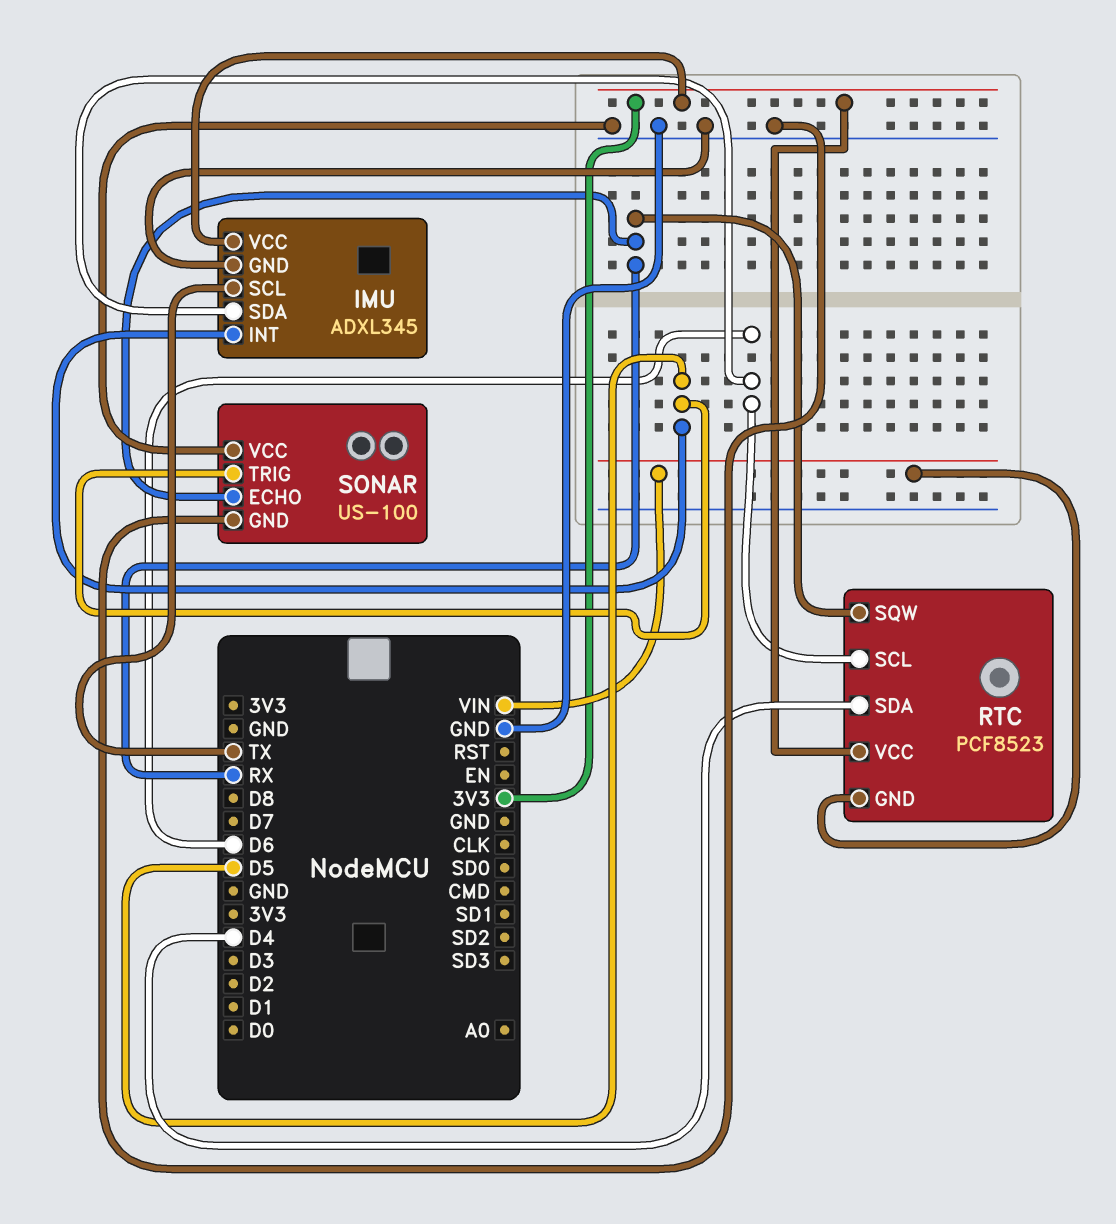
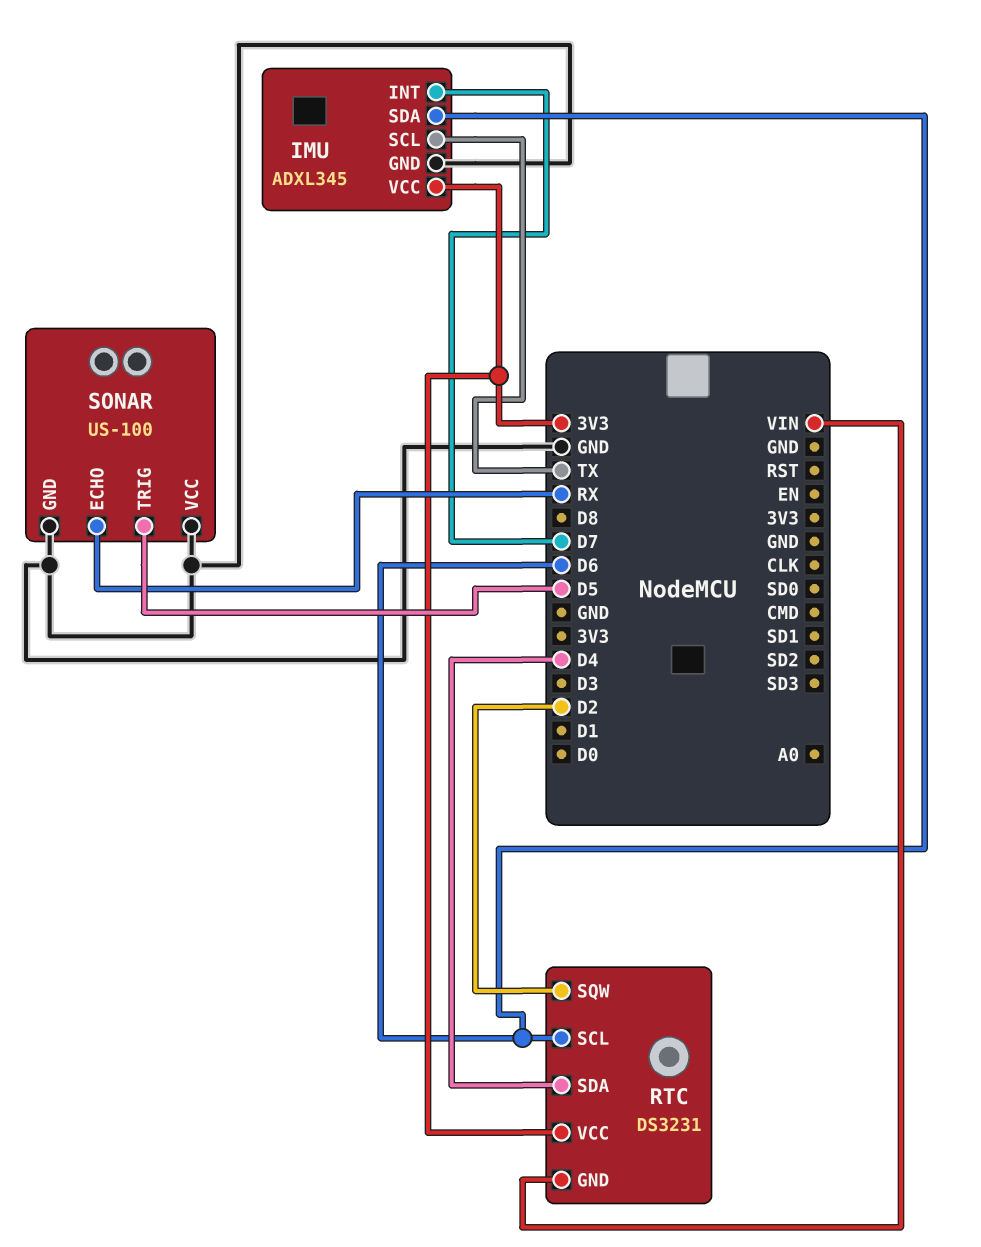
IMU pin INT: D5 -> D7
RTC: PCF8523 -> DS3231
RTC pin SQW: RX -> D2

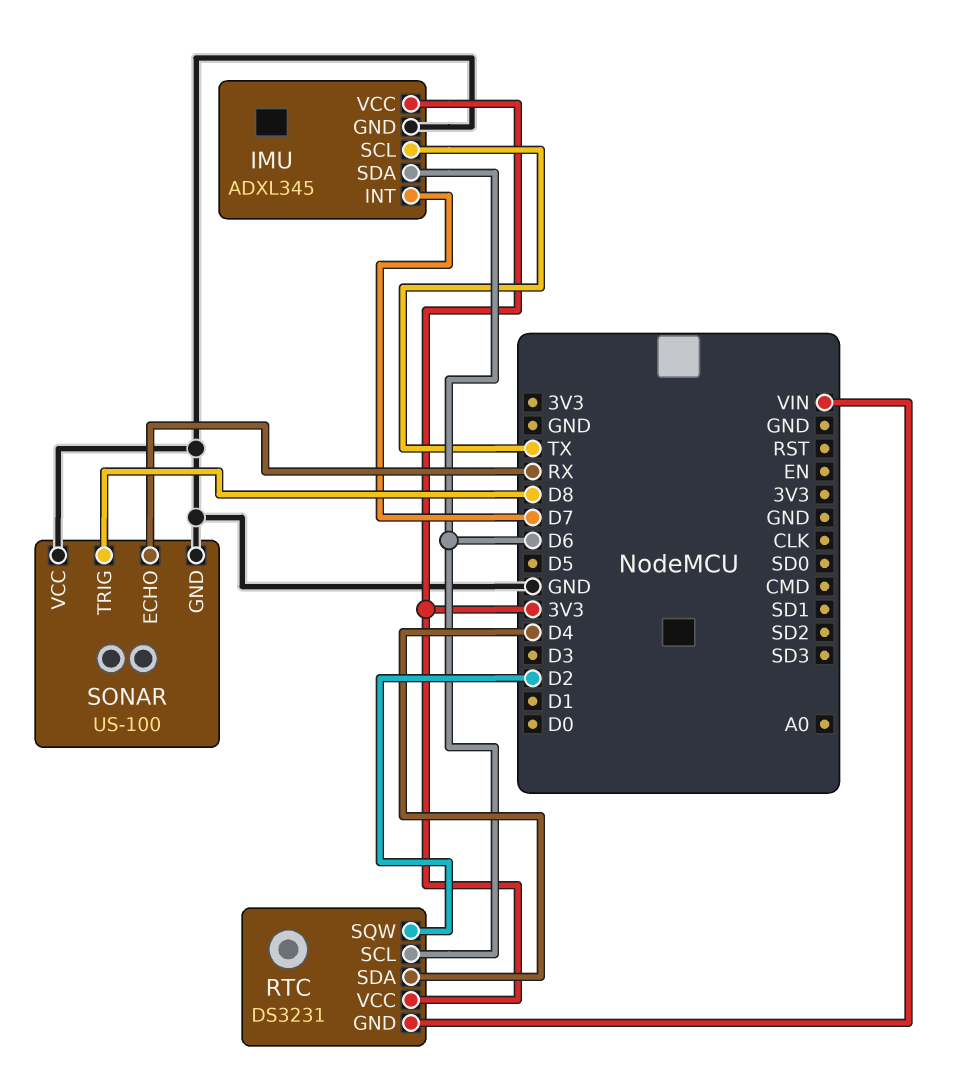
SONAR pin TRIG: D5 -> D8

